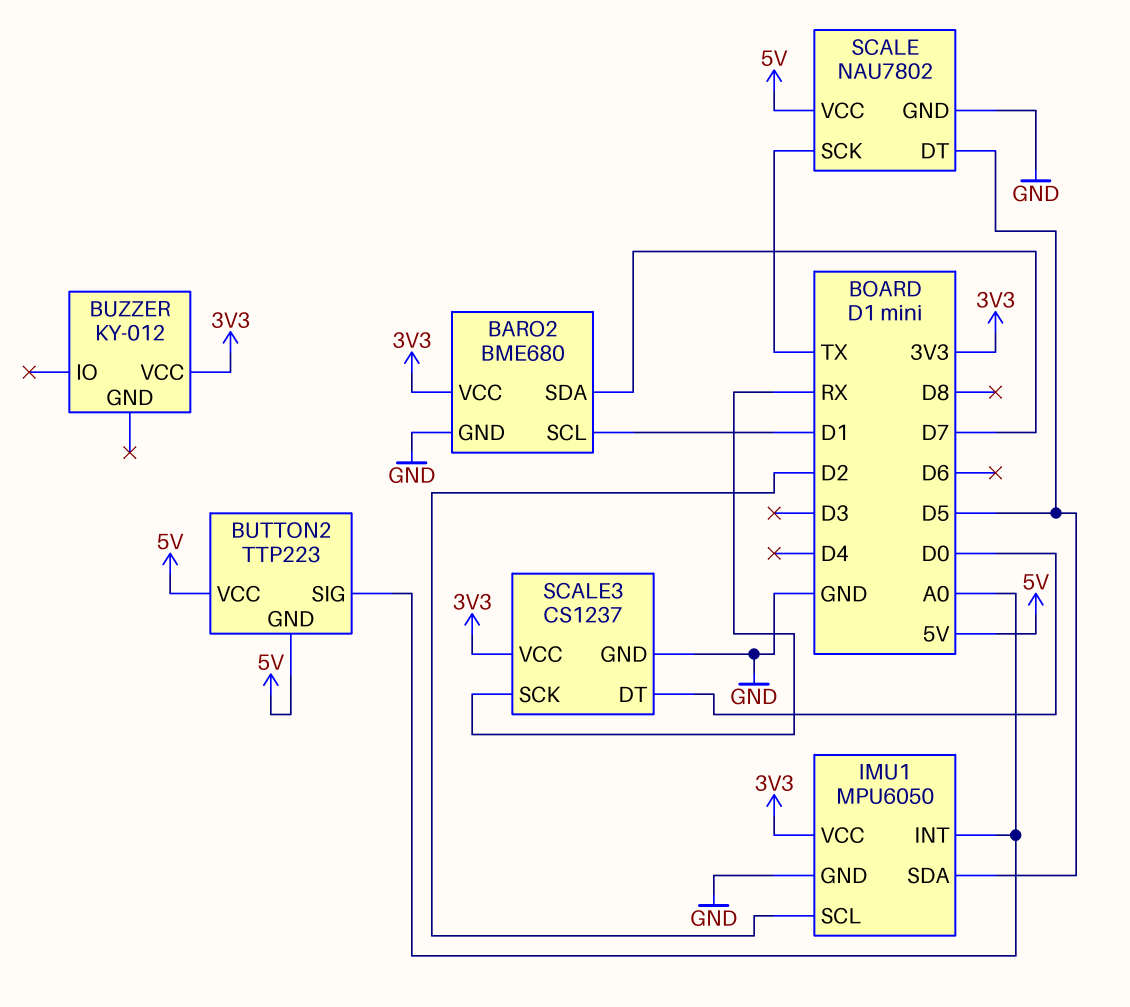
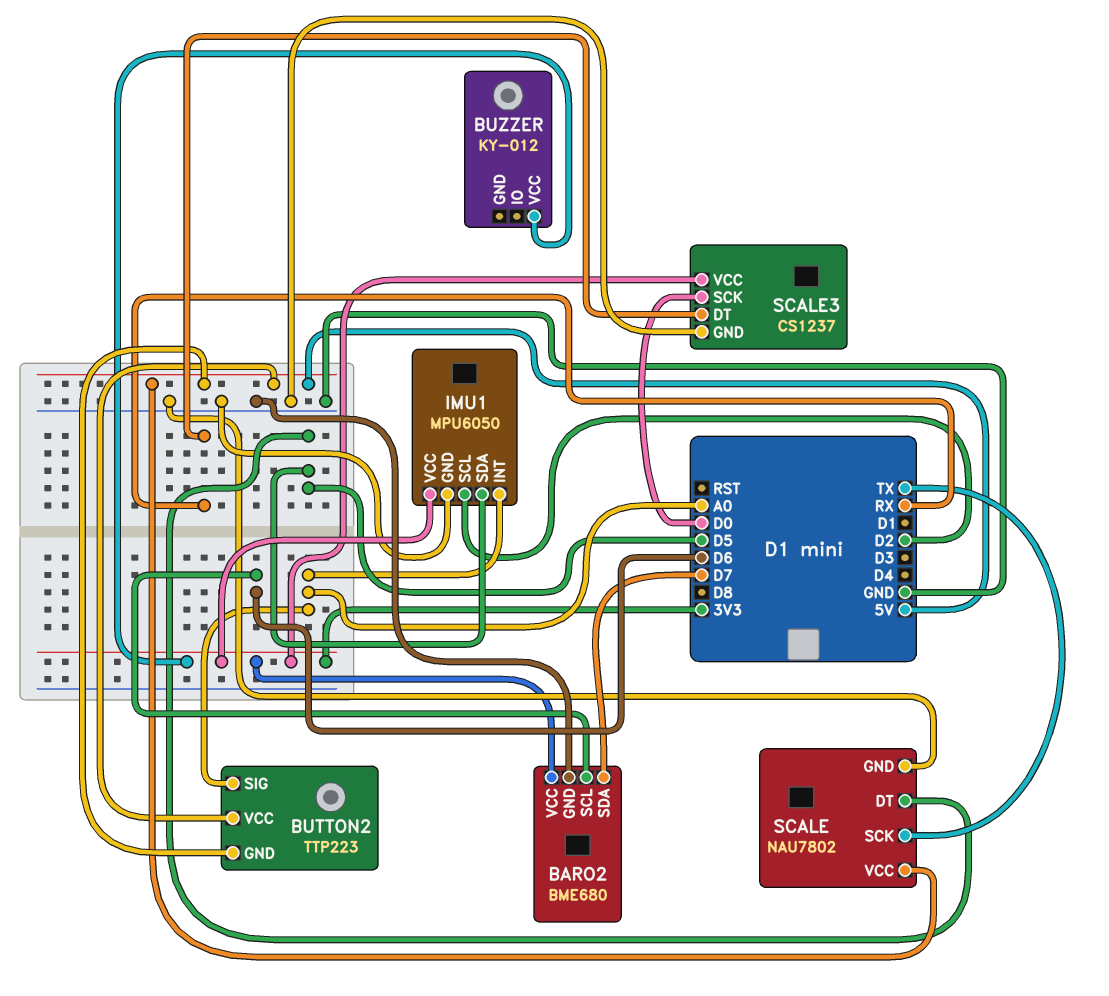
BARO2 pin SCL: D1 -> D6
SCALE3 pin DT: D0 -> RX
SCALE3 pin SCK: RX -> D0

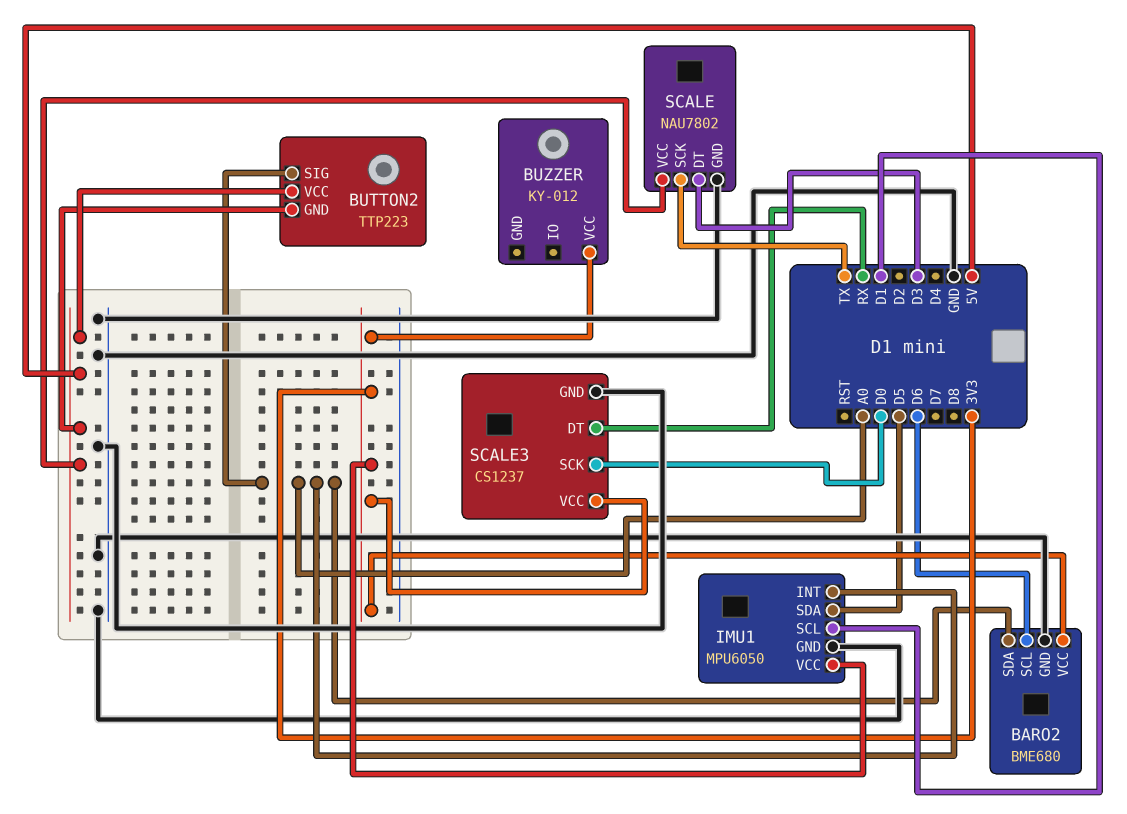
BARO2 pin SDA: D7 -> A0
IMU1 pin SCL: D2 -> D1
SCALE pin DT: D5 -> D3

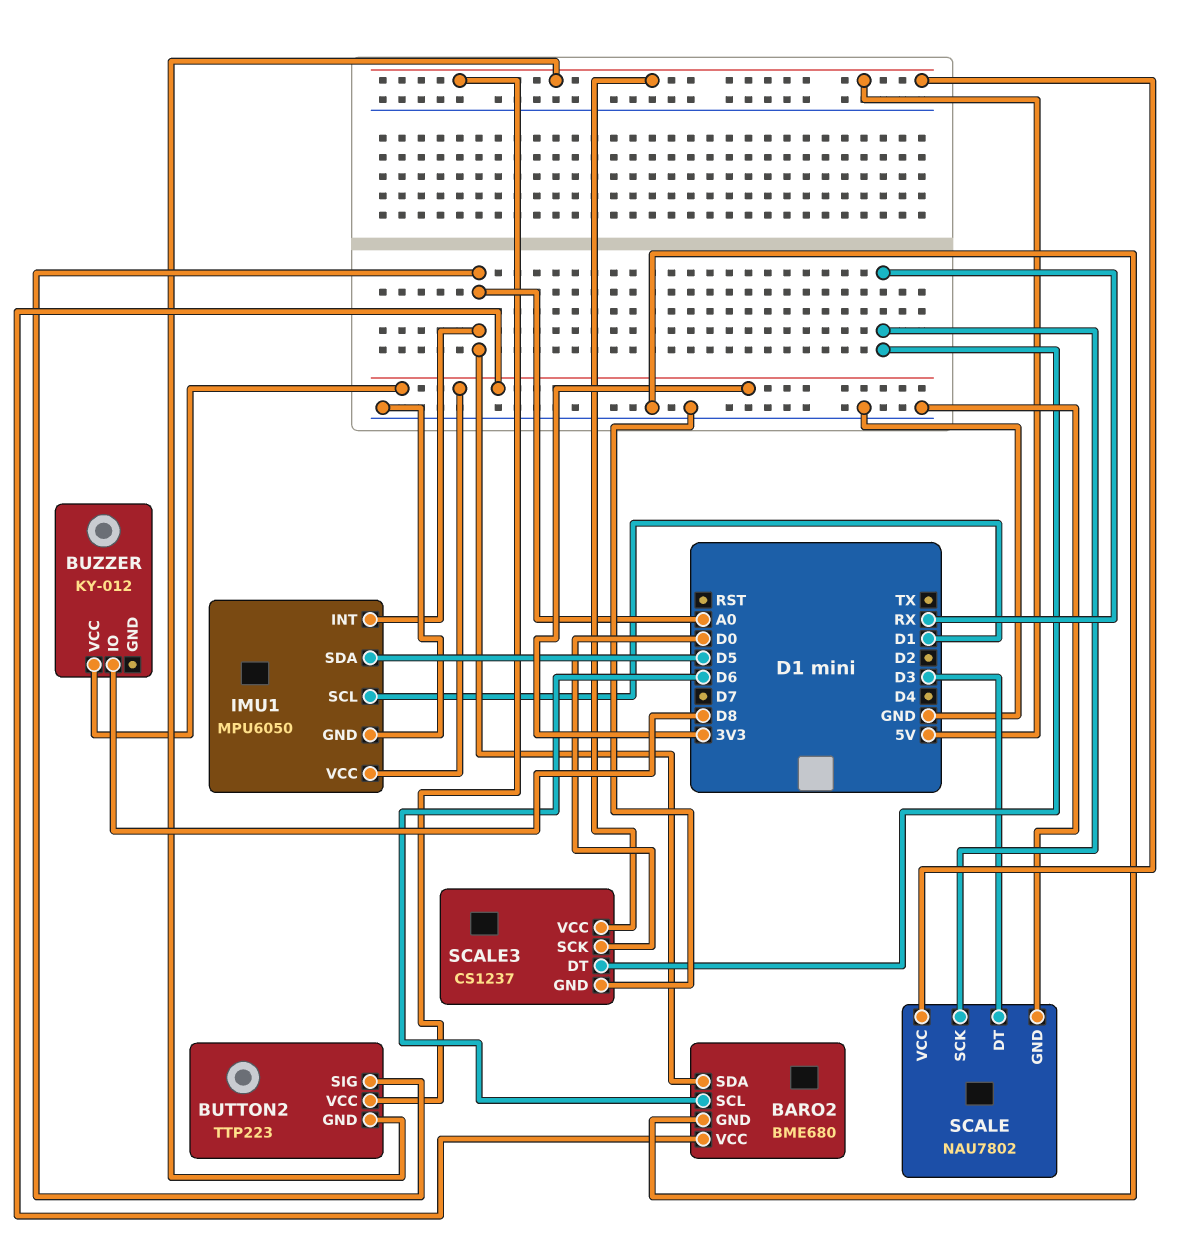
BUZZER pin IO: none -> D8
SCALE pin SCK: TX -> RX
SCALE3 pin VCC: 3V3 -> 5V

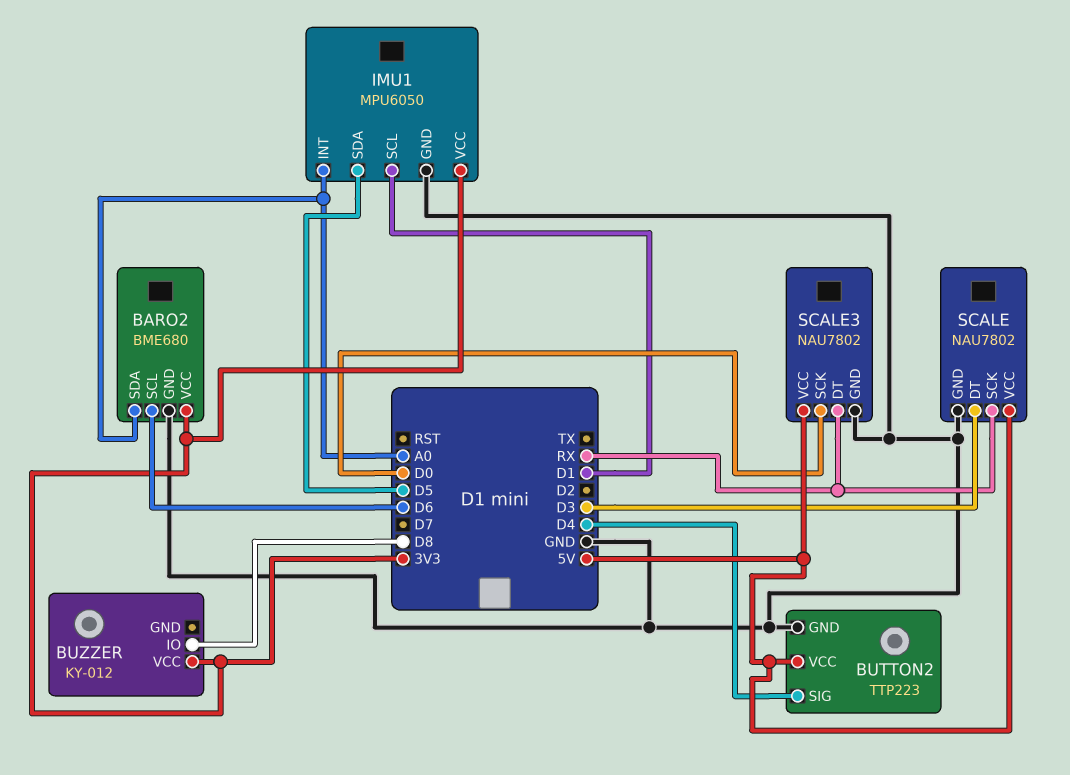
BUTTON2 pin GND: 5V -> GND
BUTTON2 pin SIG: A0 -> D4
SCALE3: CS1237 -> NAU7802

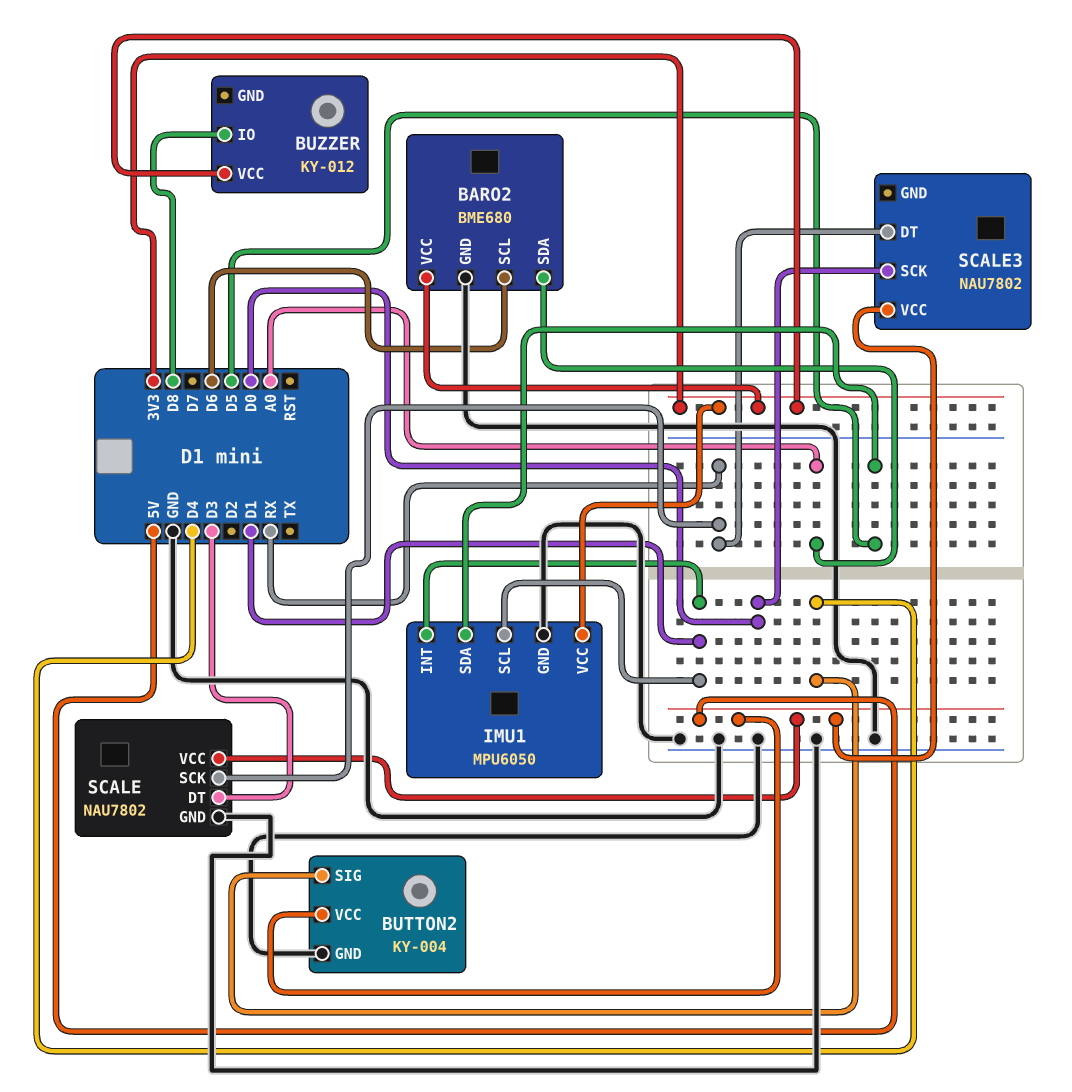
BUTTON2: TTP223 -> KY-004
IMU1 pin INT: A0 -> D1
SCALE3 pin GND: GND -> none

